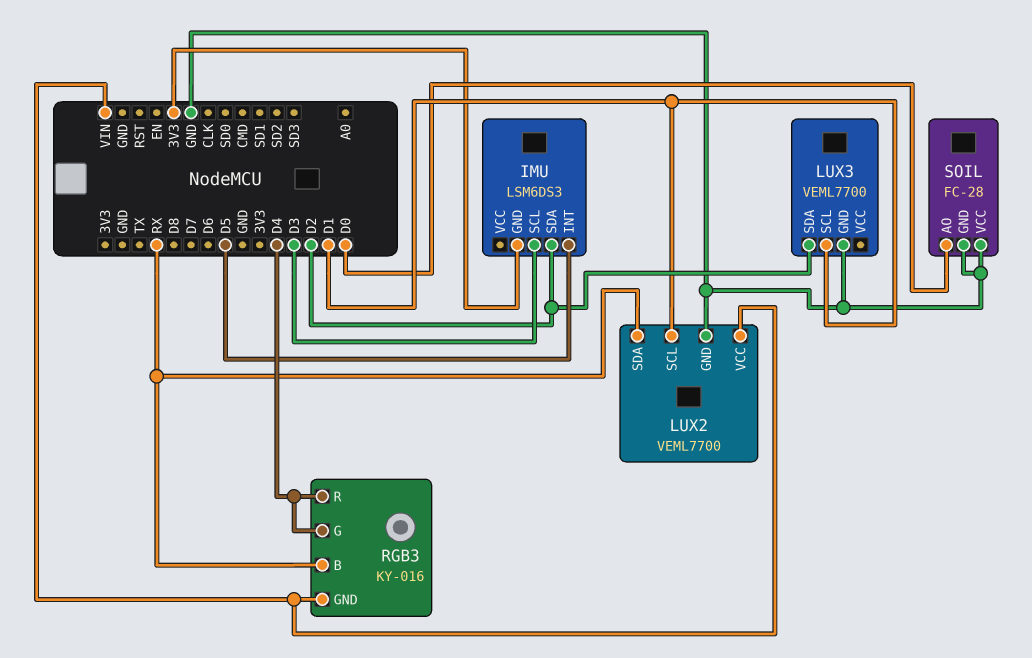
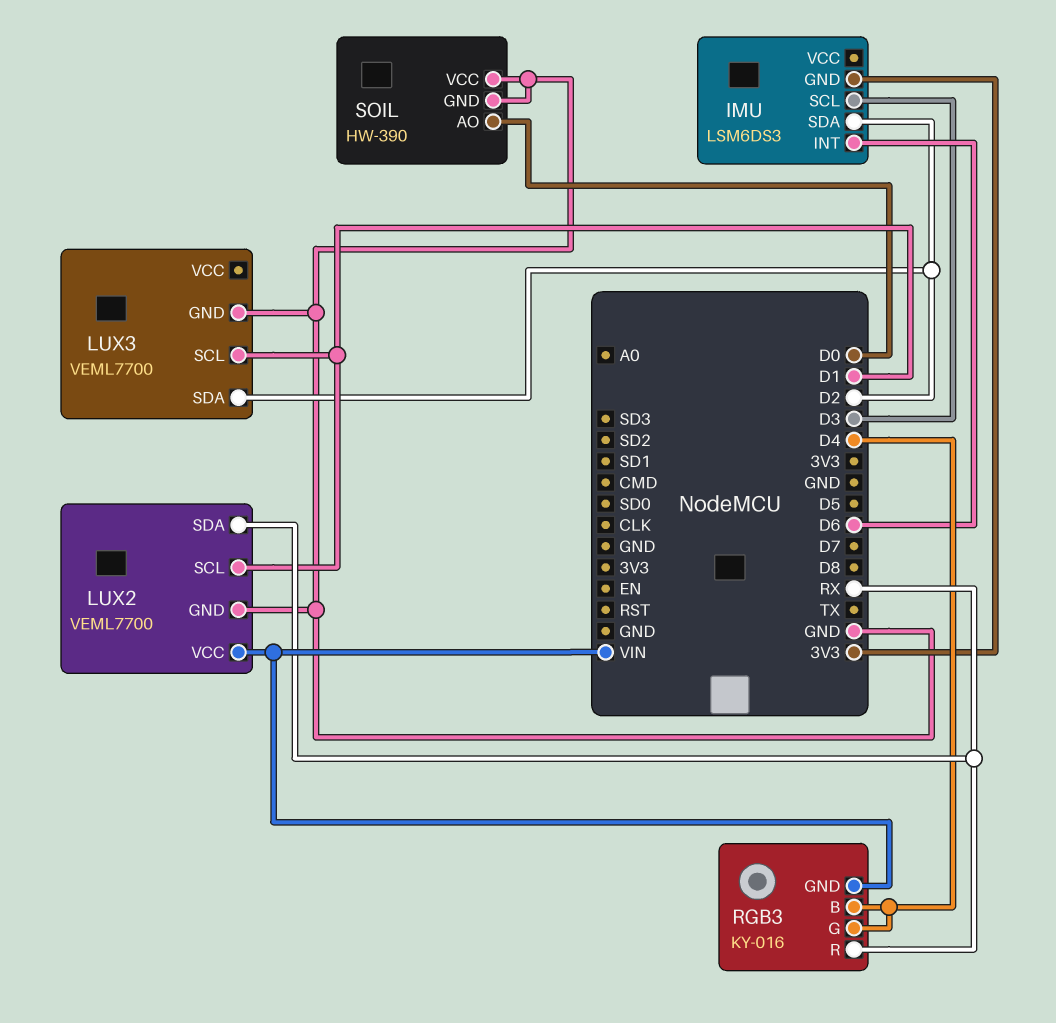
IMU pin INT: D5 -> D6
RGB3 pin B: RX -> D4
RGB3 pin R: D4 -> RX
SOIL: FC-28 -> HW-390

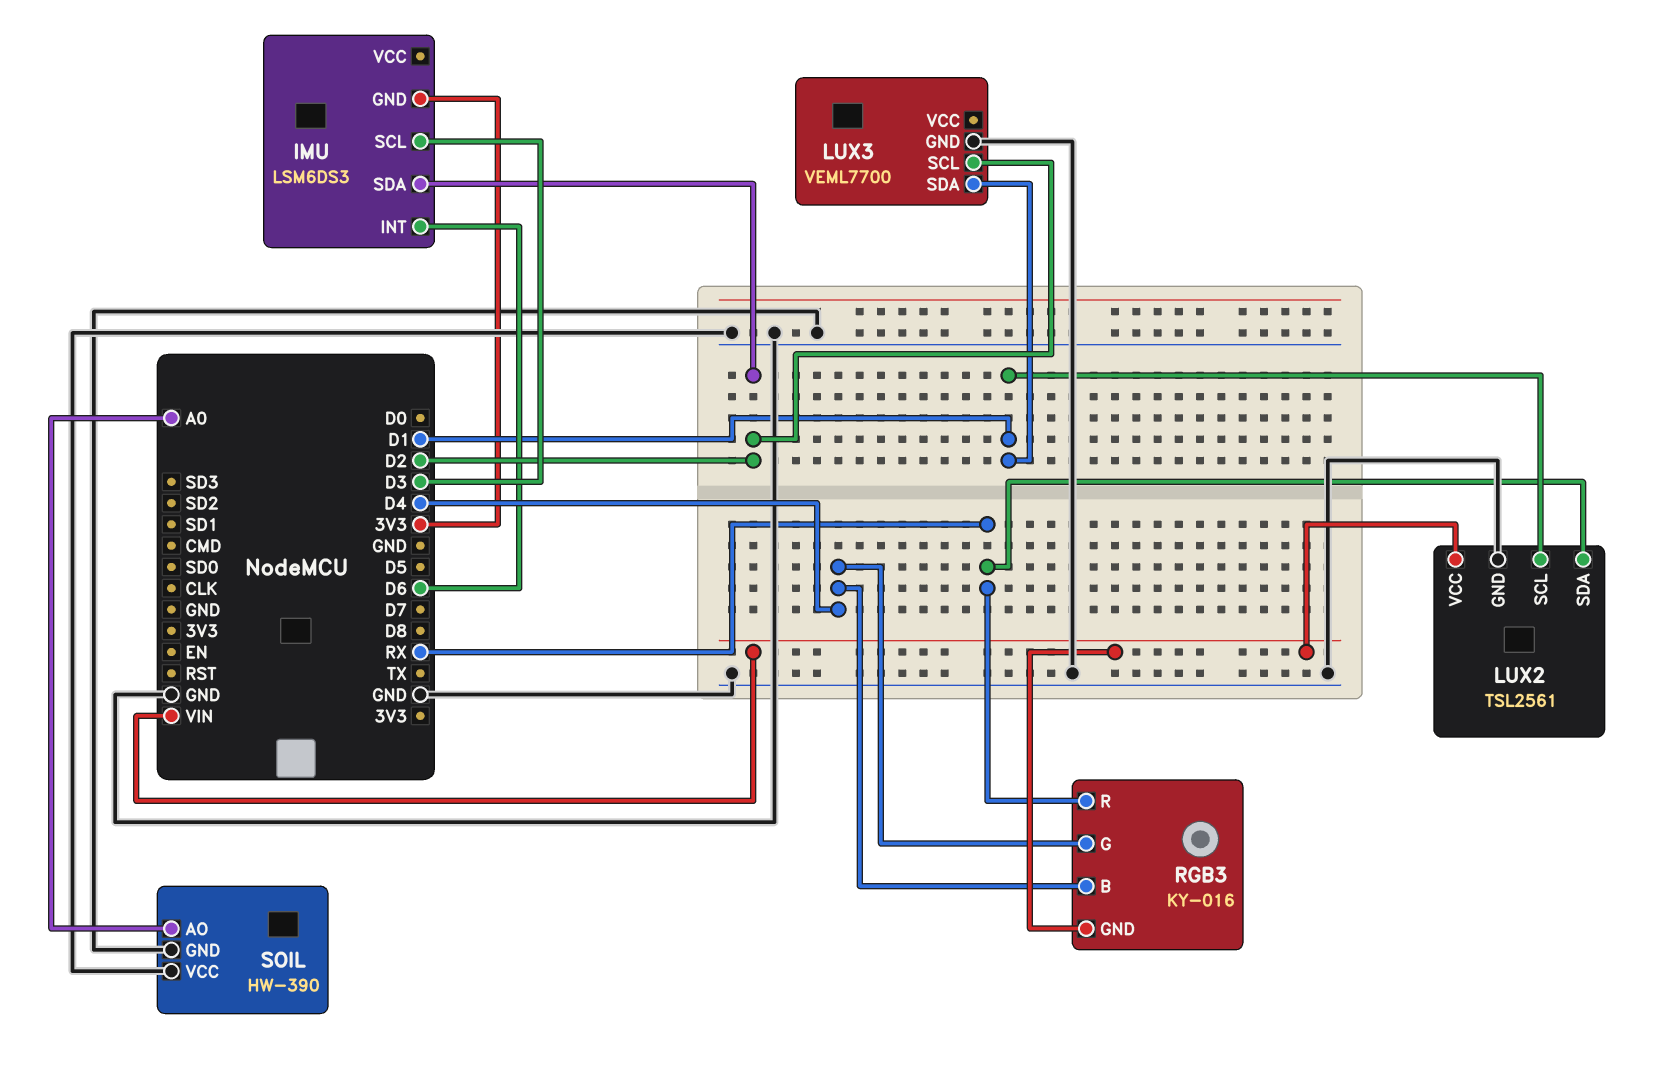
LUX2: VEML7700 -> TSL2561
LUX3 pin SCL: D1 -> D2
LUX3 pin SDA: D2 -> D1
SOIL pin AO: D0 -> A0

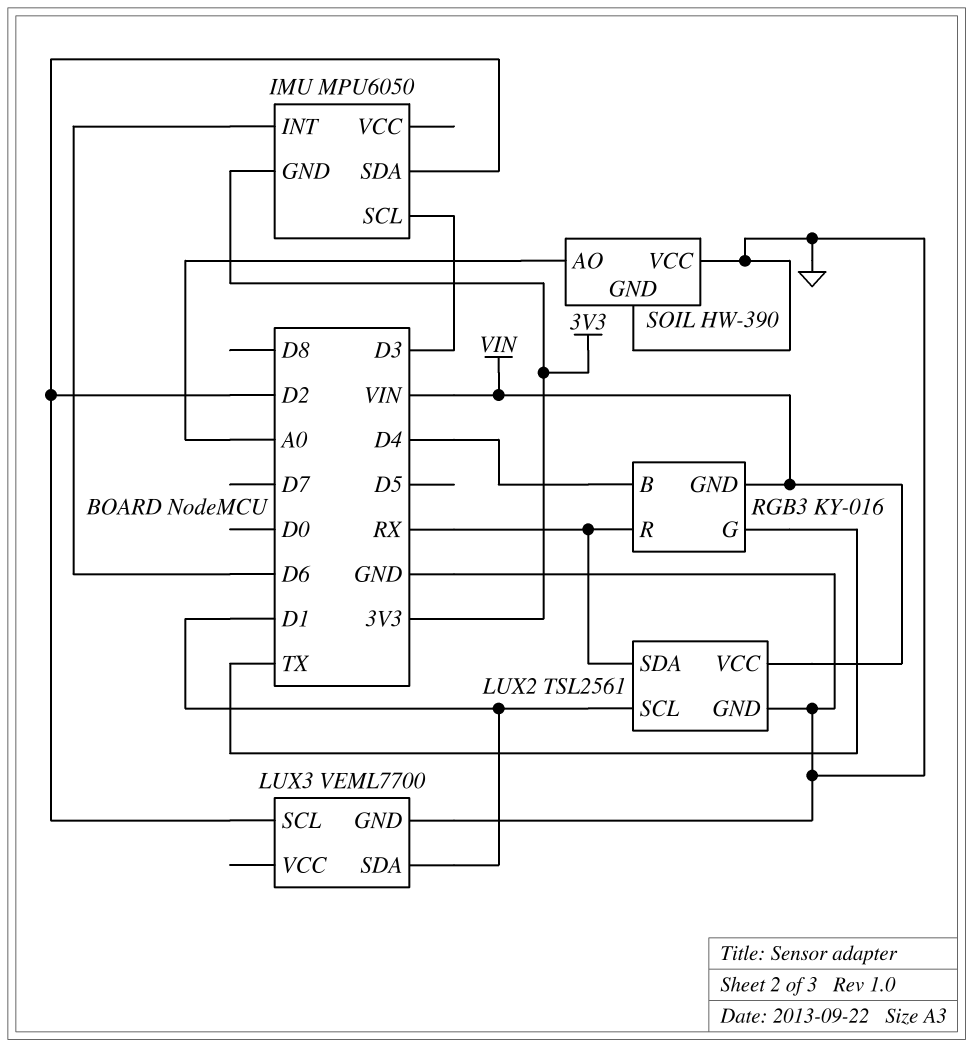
IMU: LSM6DS3 -> MPU6050
RGB3 pin G: D4 -> TX

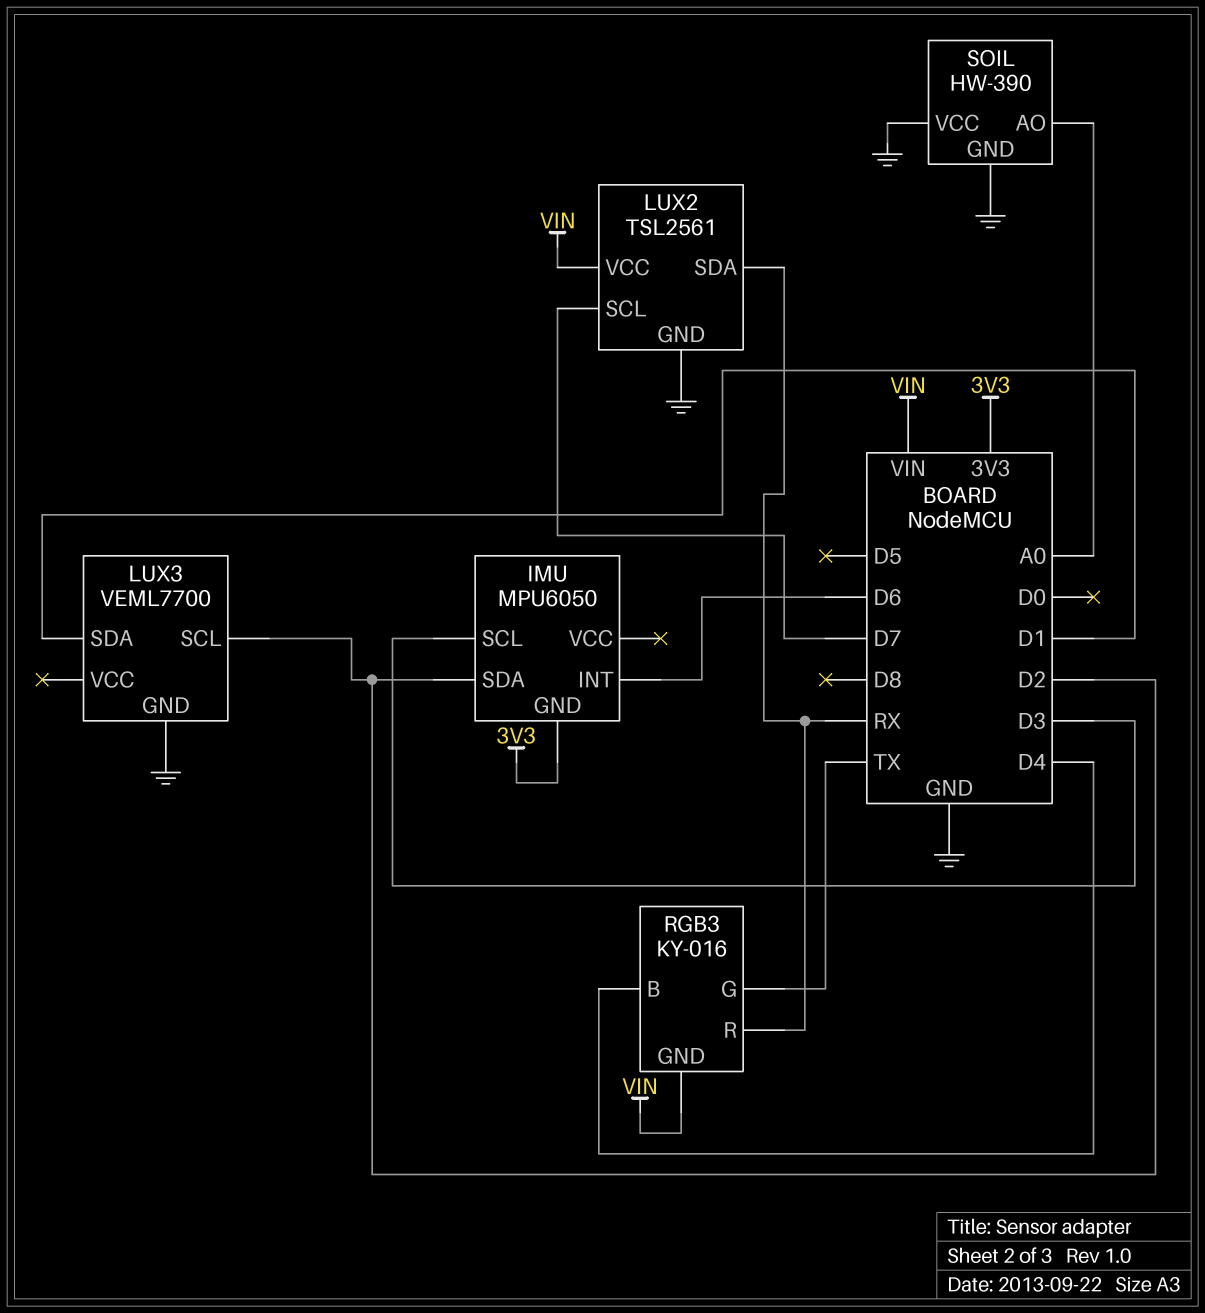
LUX2 pin SCL: D1 -> D7

